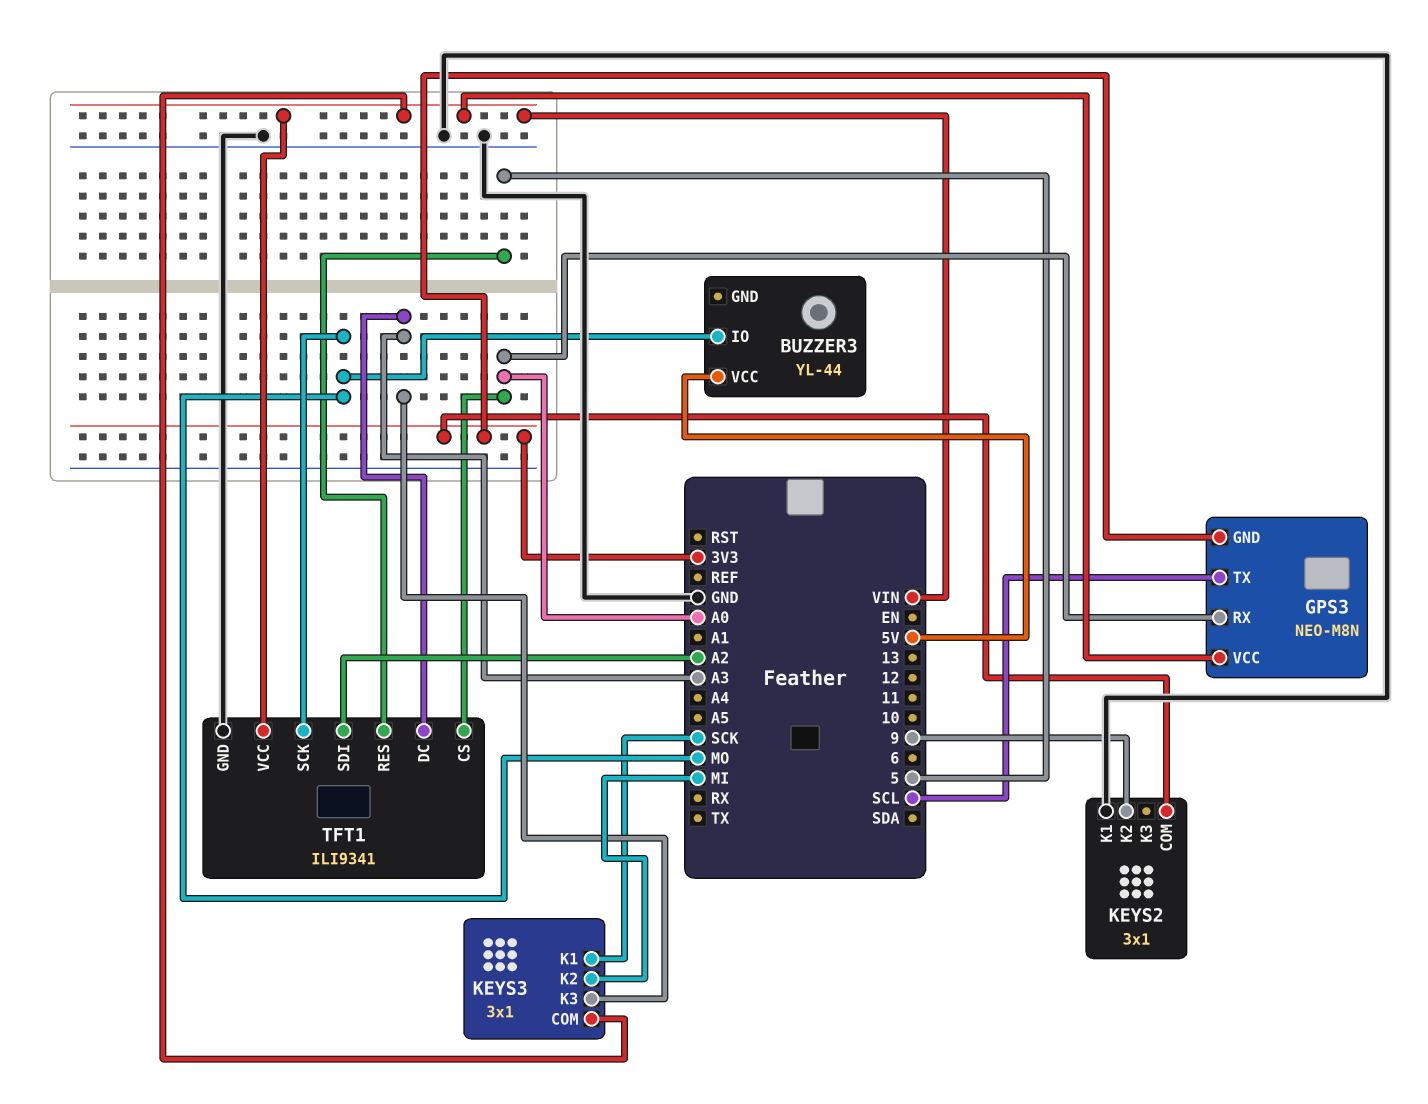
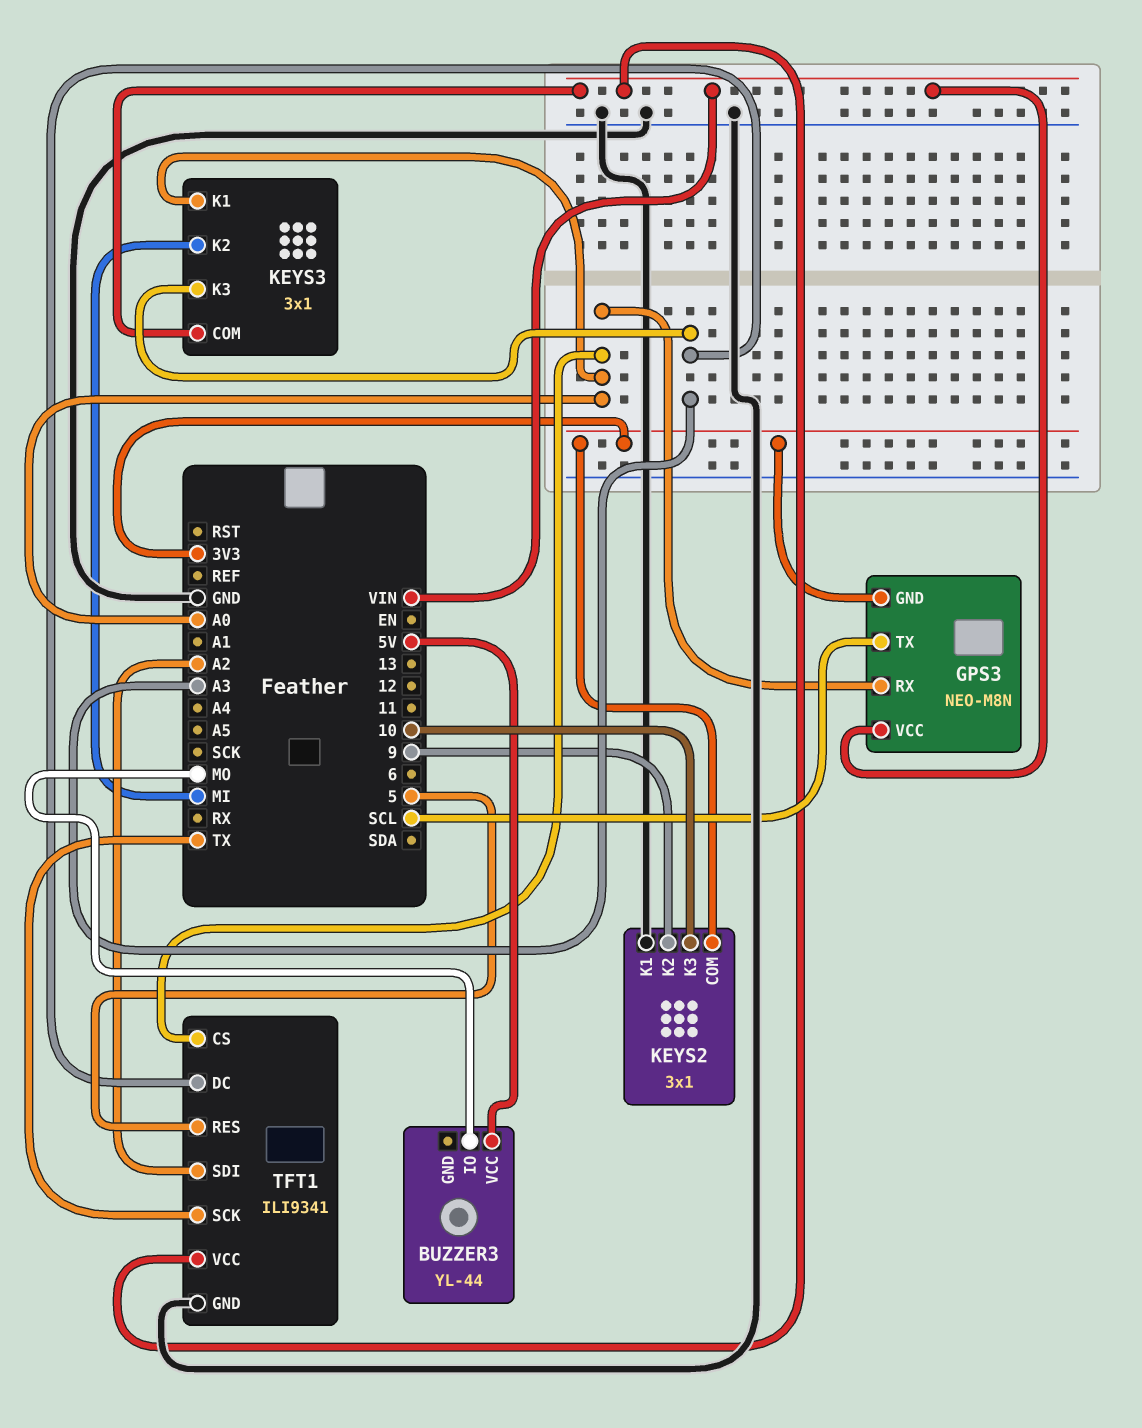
KEYS2 pin K3: none -> 10
KEYS3 pin K1: SCK -> A0
TFT1 pin SCK: MO -> TX

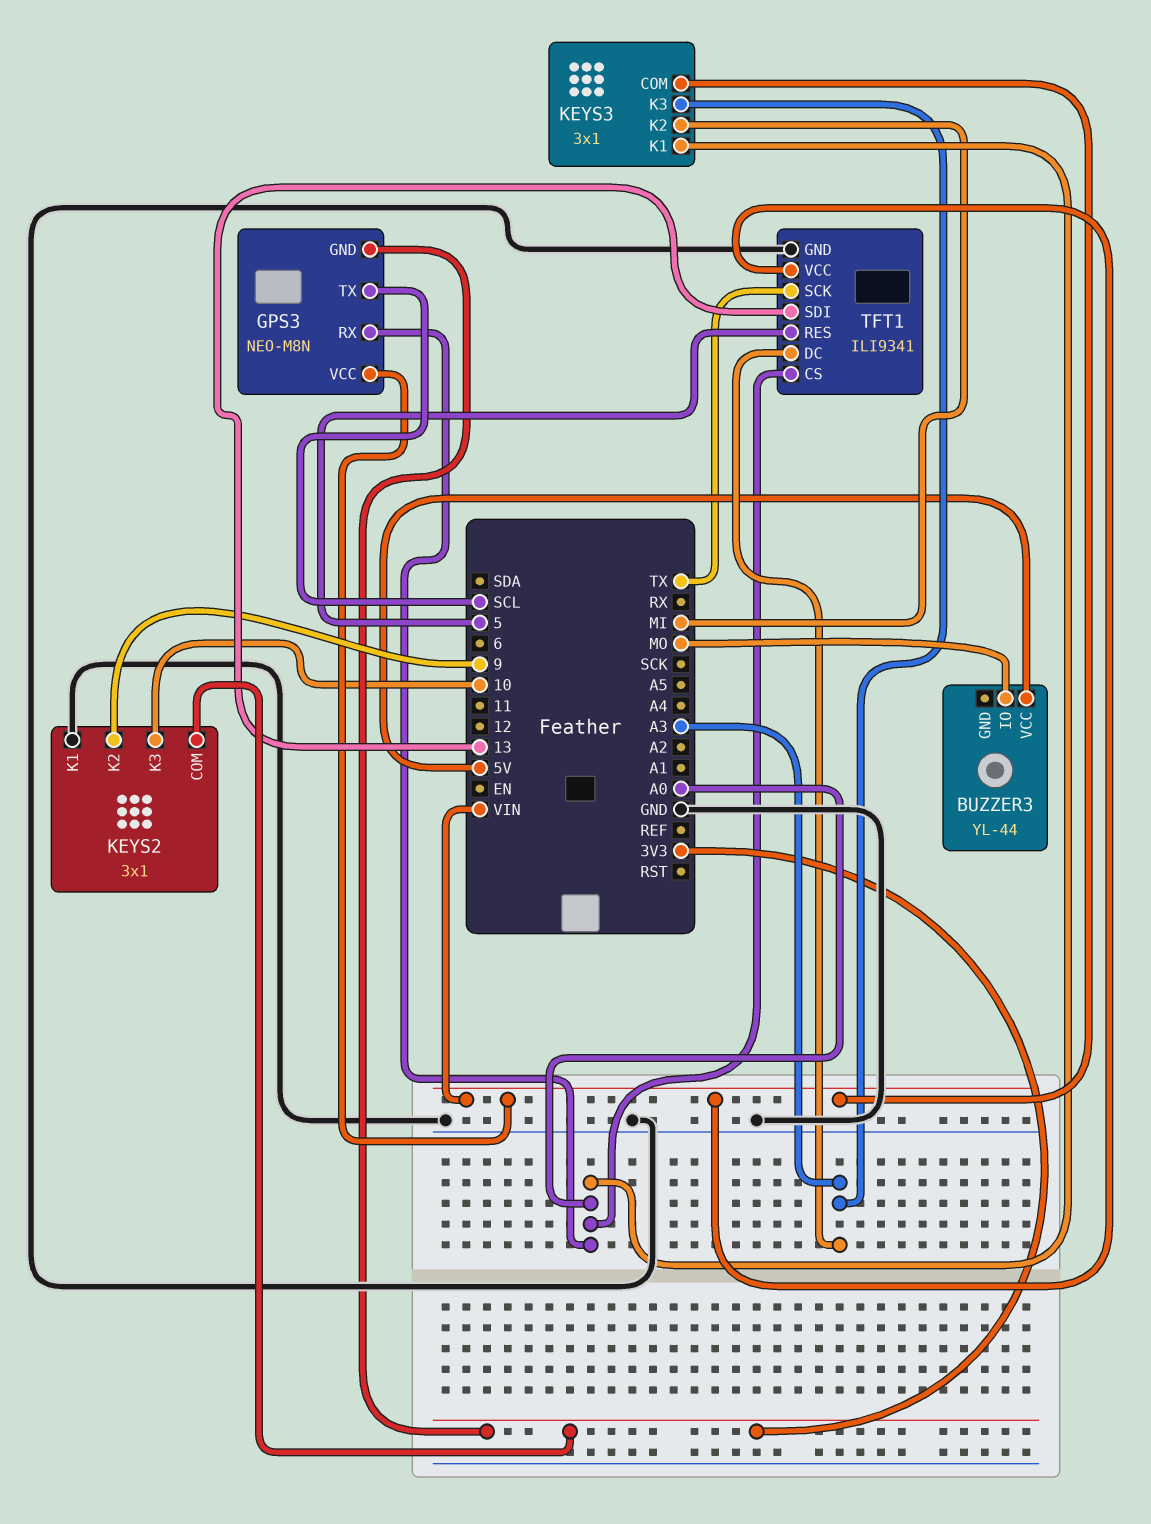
TFT1 pin SDI: A2 -> 13

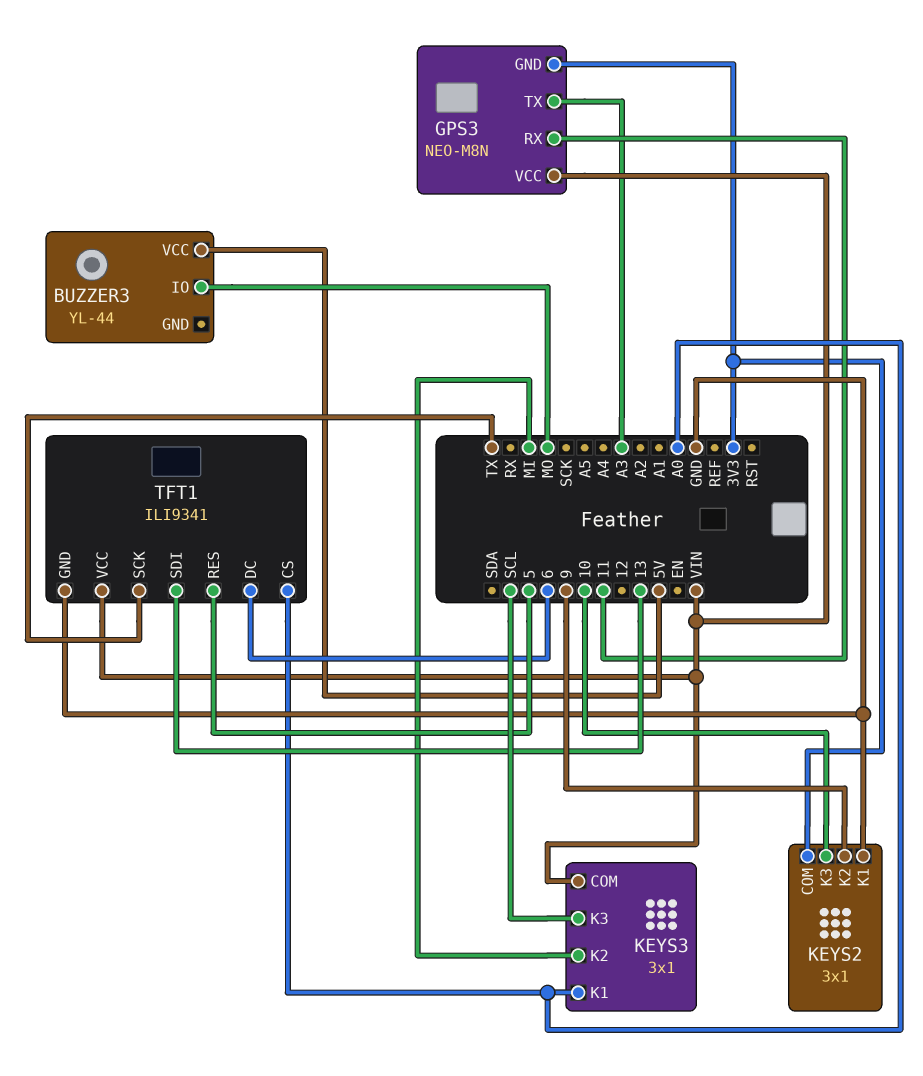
GPS3 pin RX: A0 -> 11
GPS3 pin TX: SCL -> A3
KEYS3 pin K3: A3 -> SCL
TFT1 pin DC: A3 -> 6

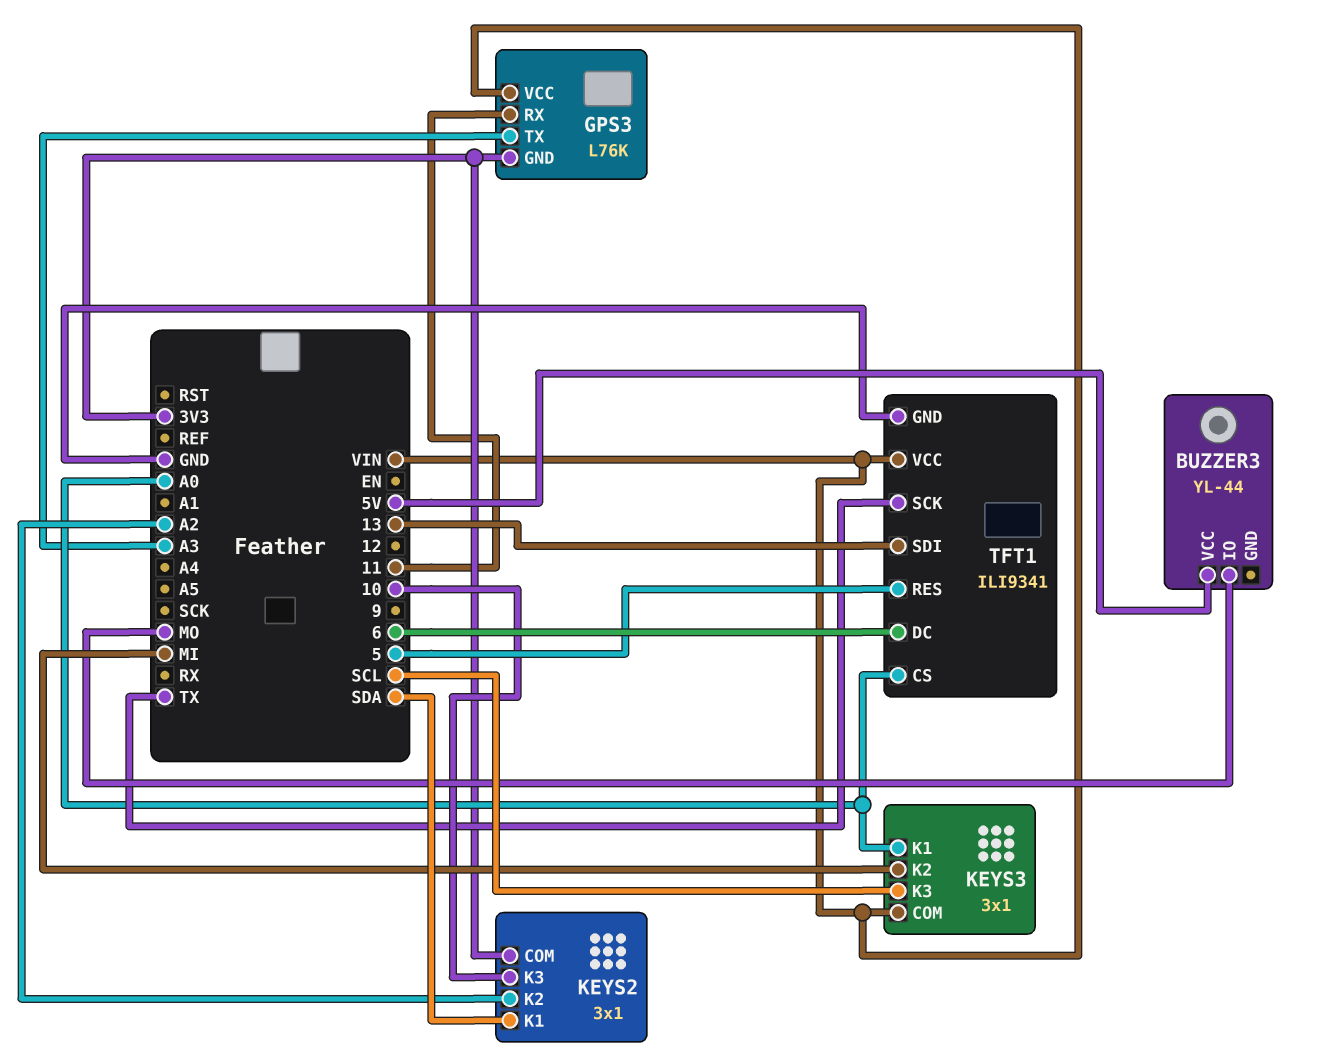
GPS3: NEO-M8N -> L76K
KEYS2 pin K1: GND -> SDA
KEYS2 pin K2: 9 -> A2

